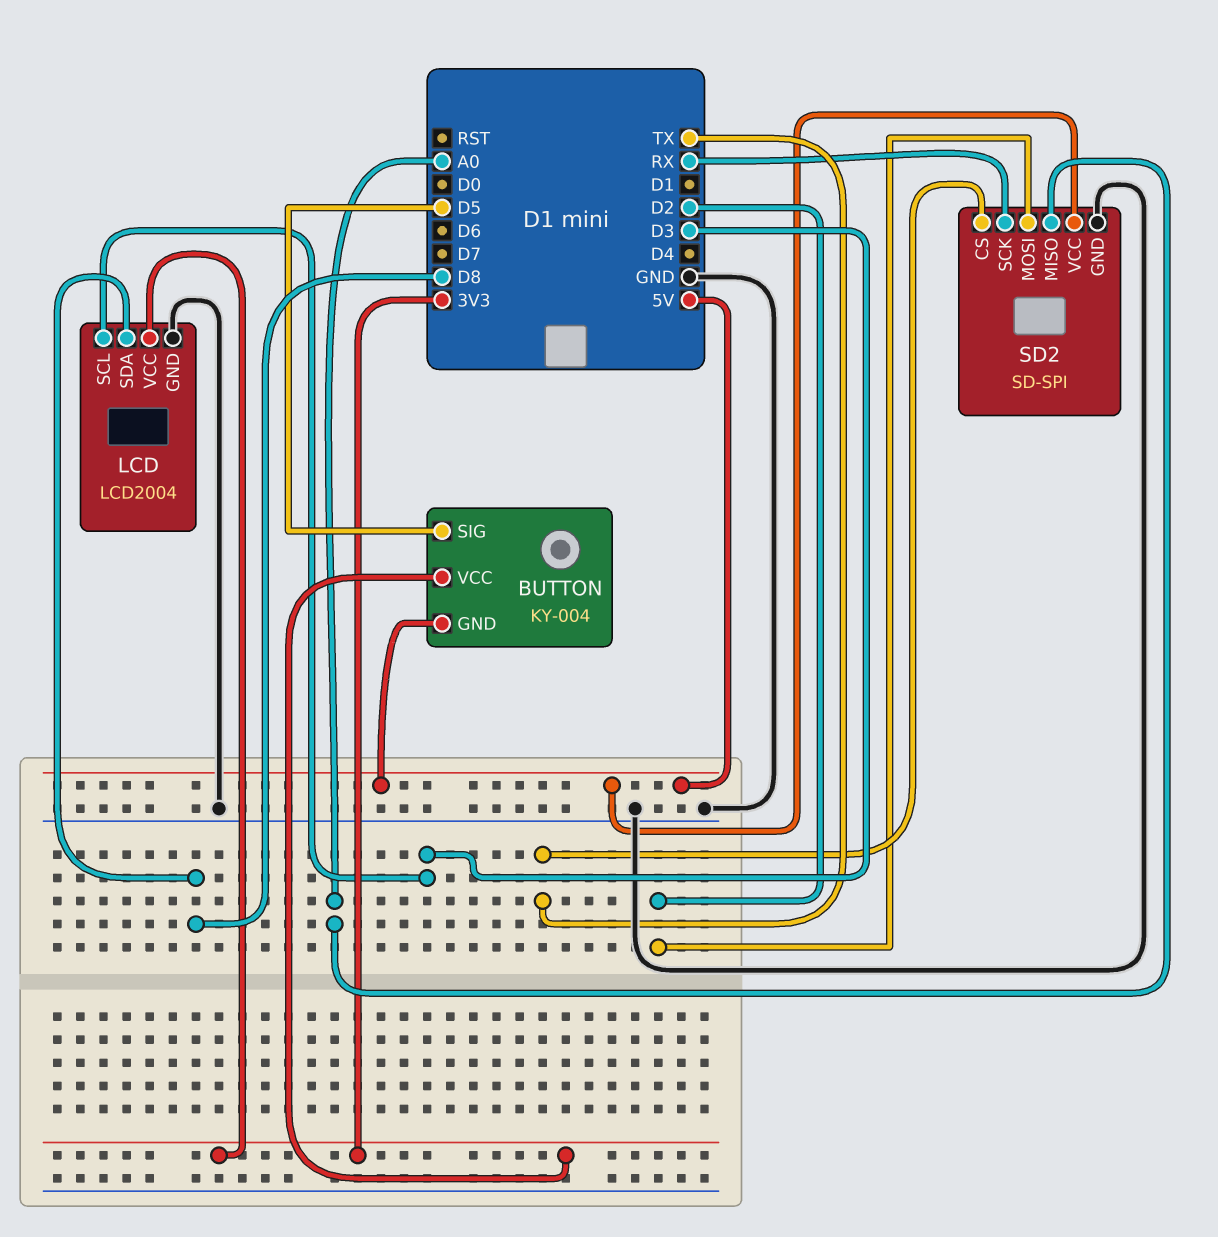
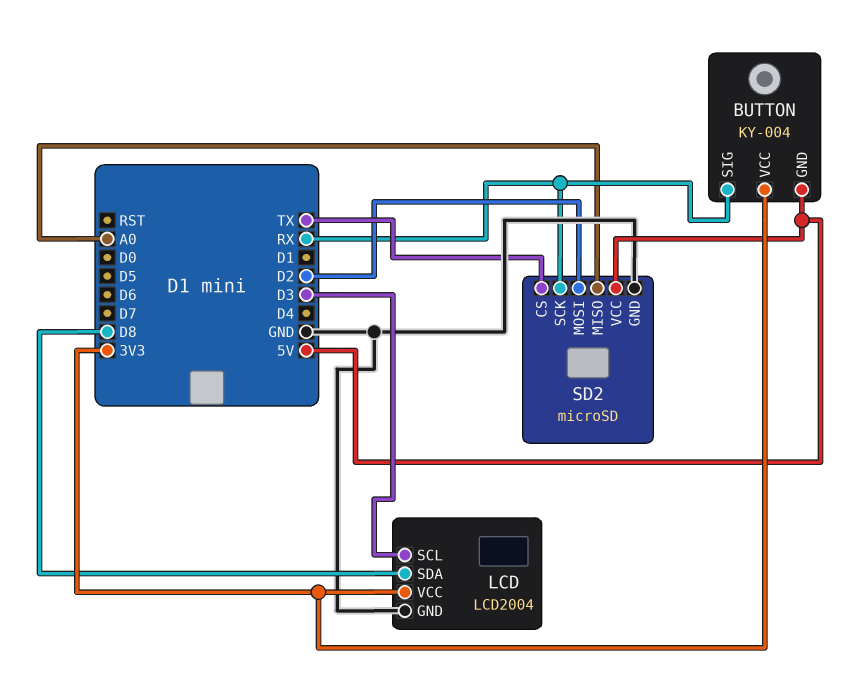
BUTTON pin SIG: D5 -> RX
SD2: SD-SPI -> microSD

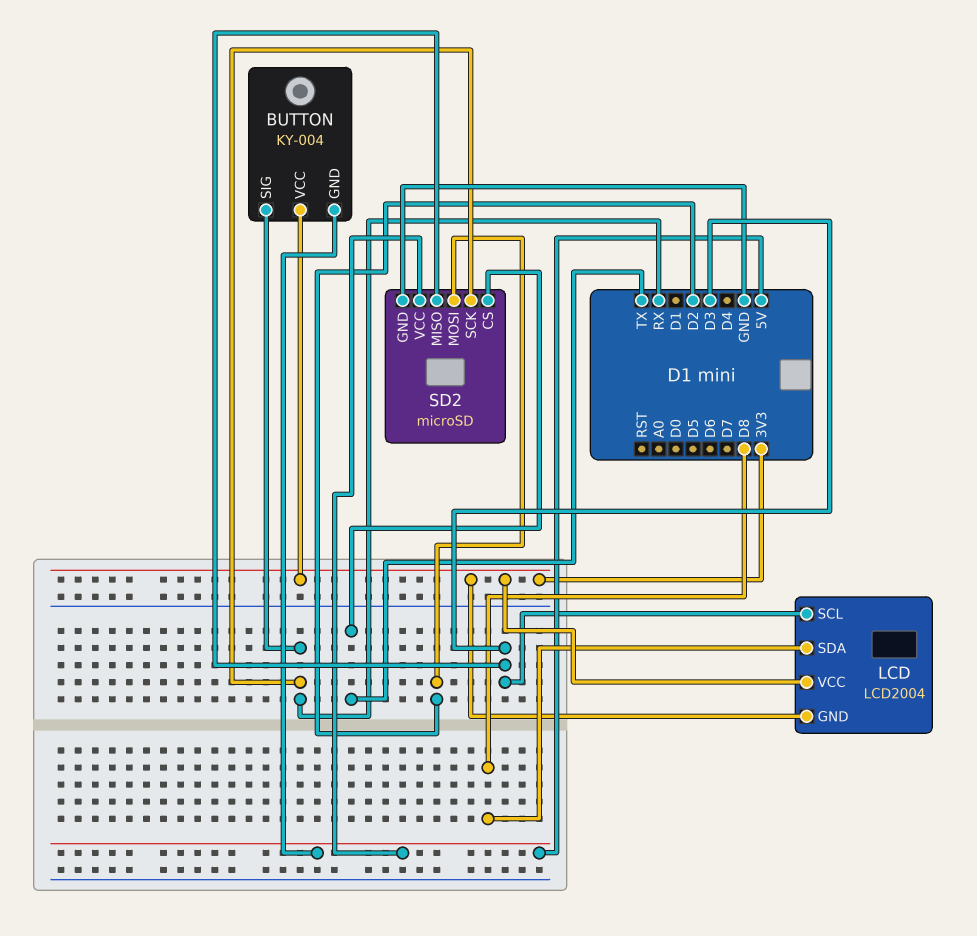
LCD pin GND: GND -> 3V3
SD2 pin MISO: A0 -> D3

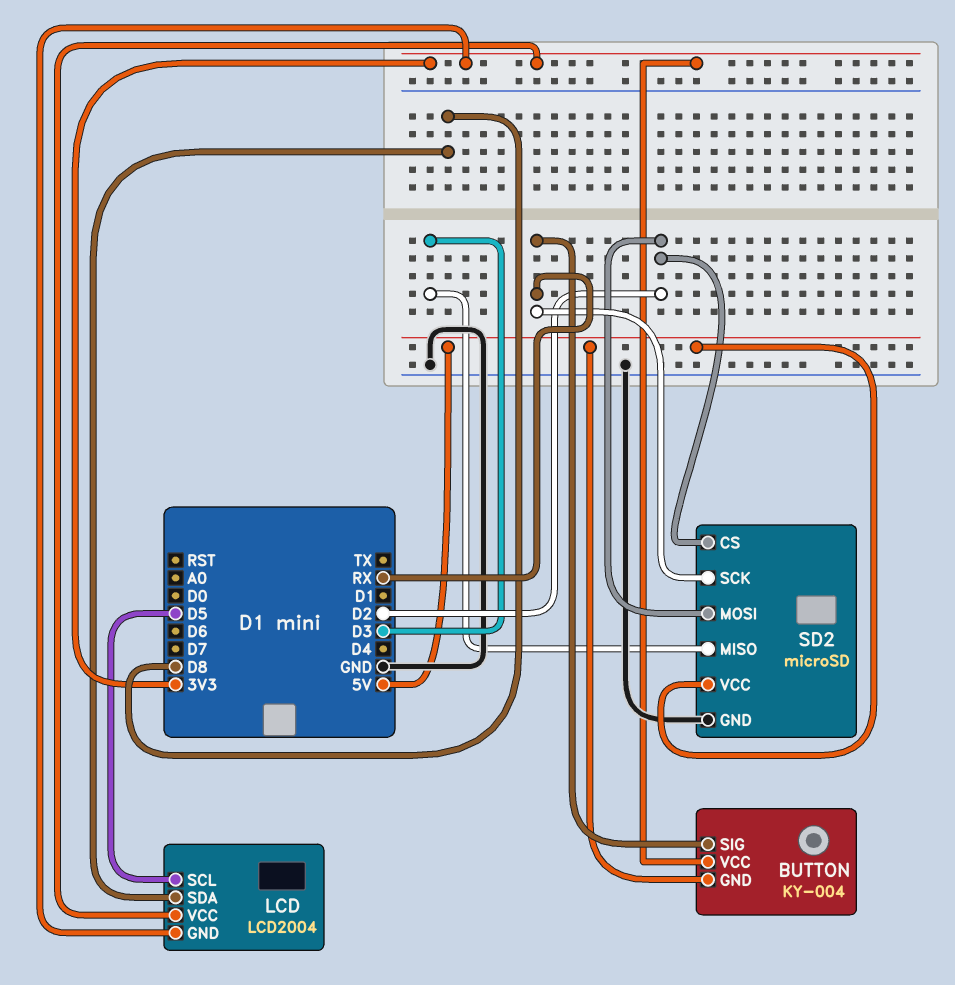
LCD pin SCL: D3 -> D5
SD2 pin CS: TX -> D2

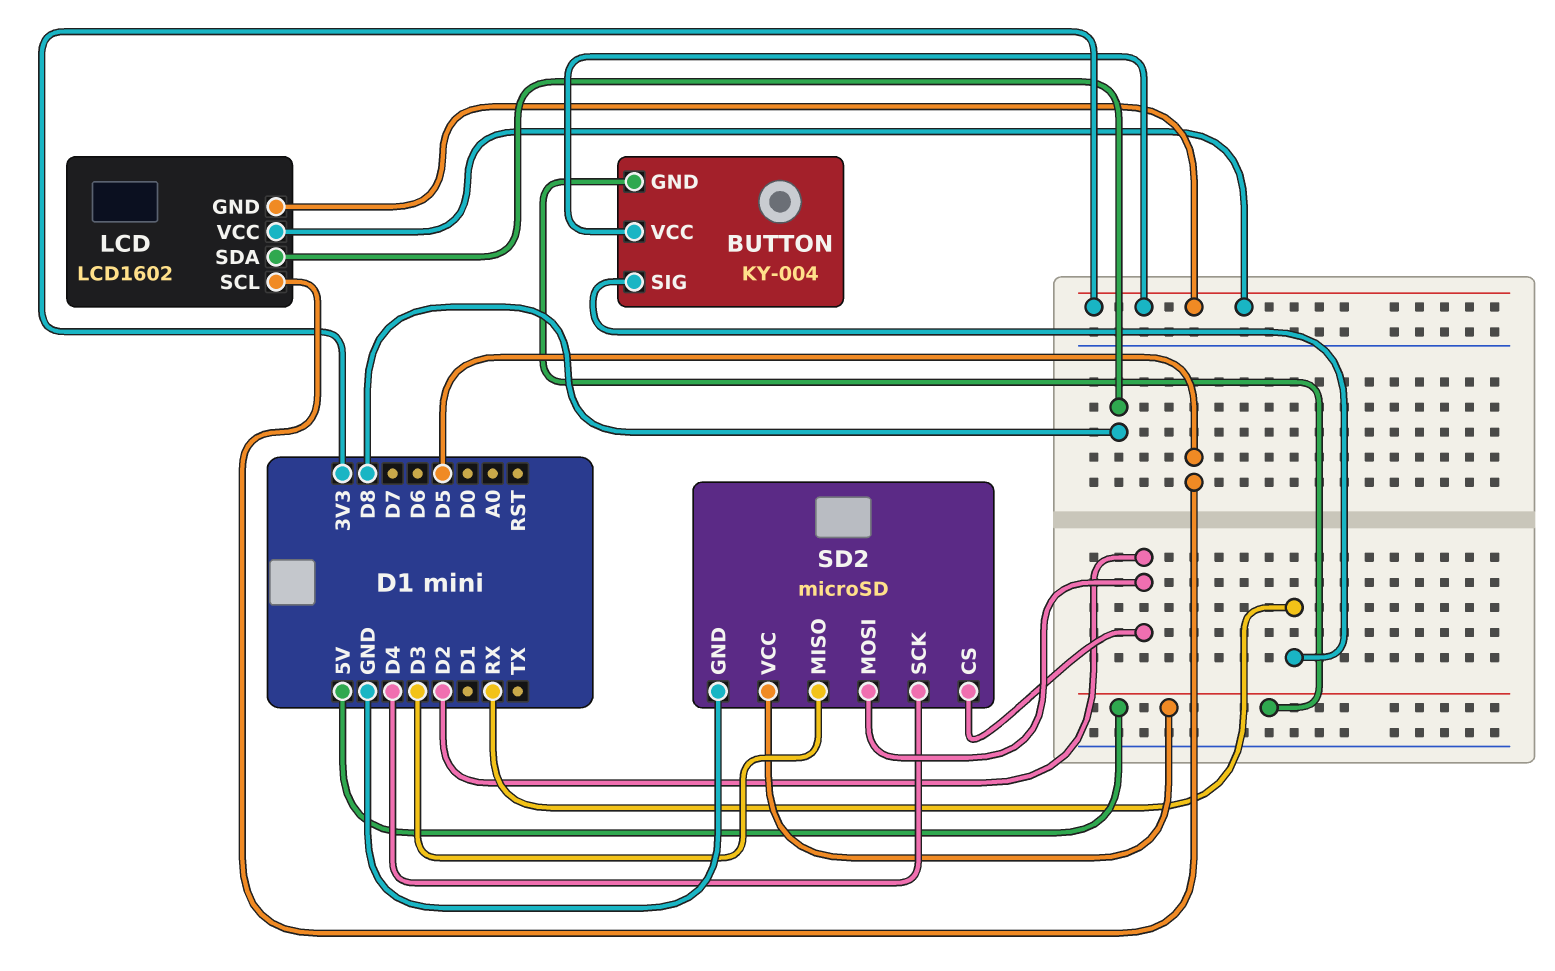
LCD: LCD2004 -> LCD1602
SD2 pin SCK: RX -> D4

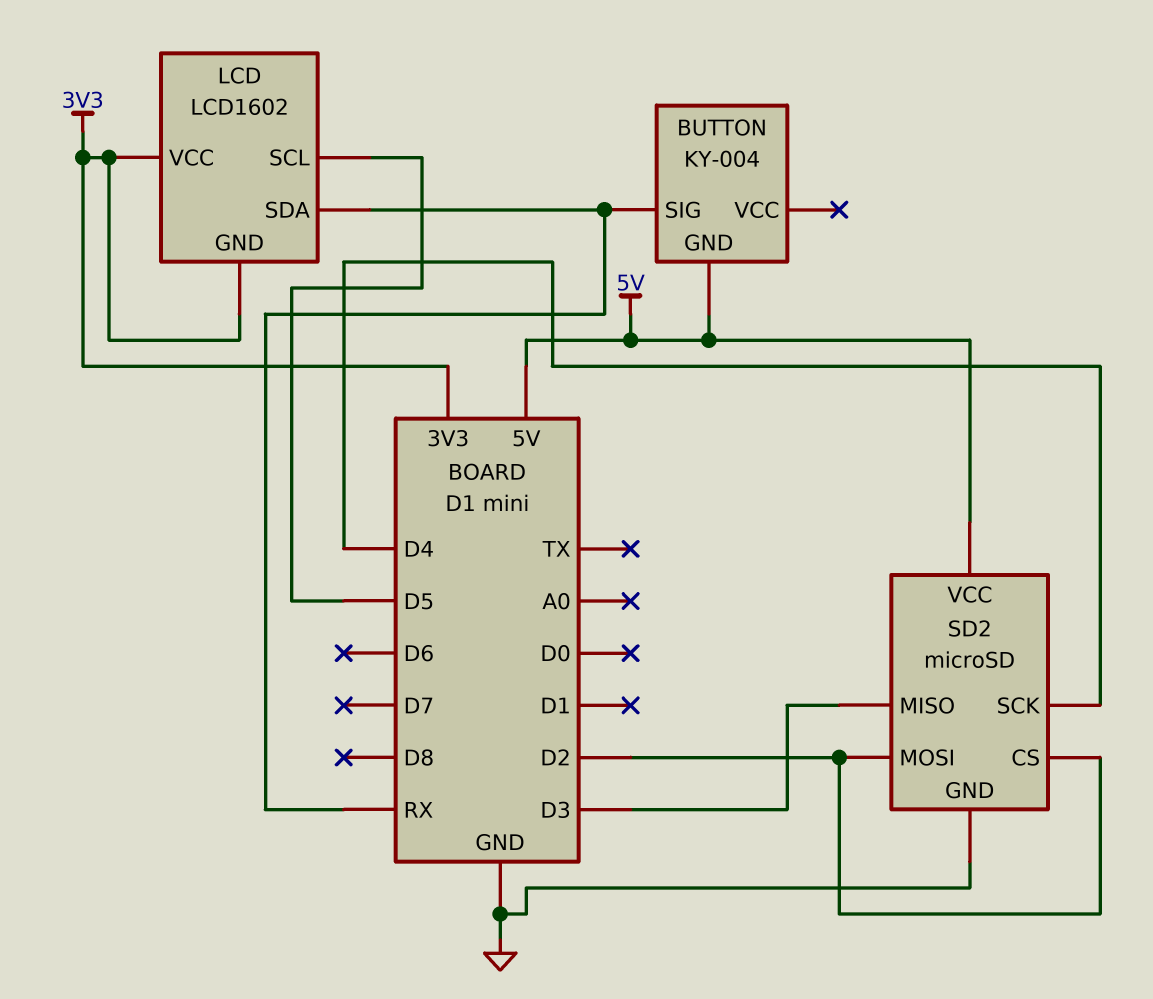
BUTTON pin VCC: 3V3 -> none
LCD pin SDA: D8 -> RX

